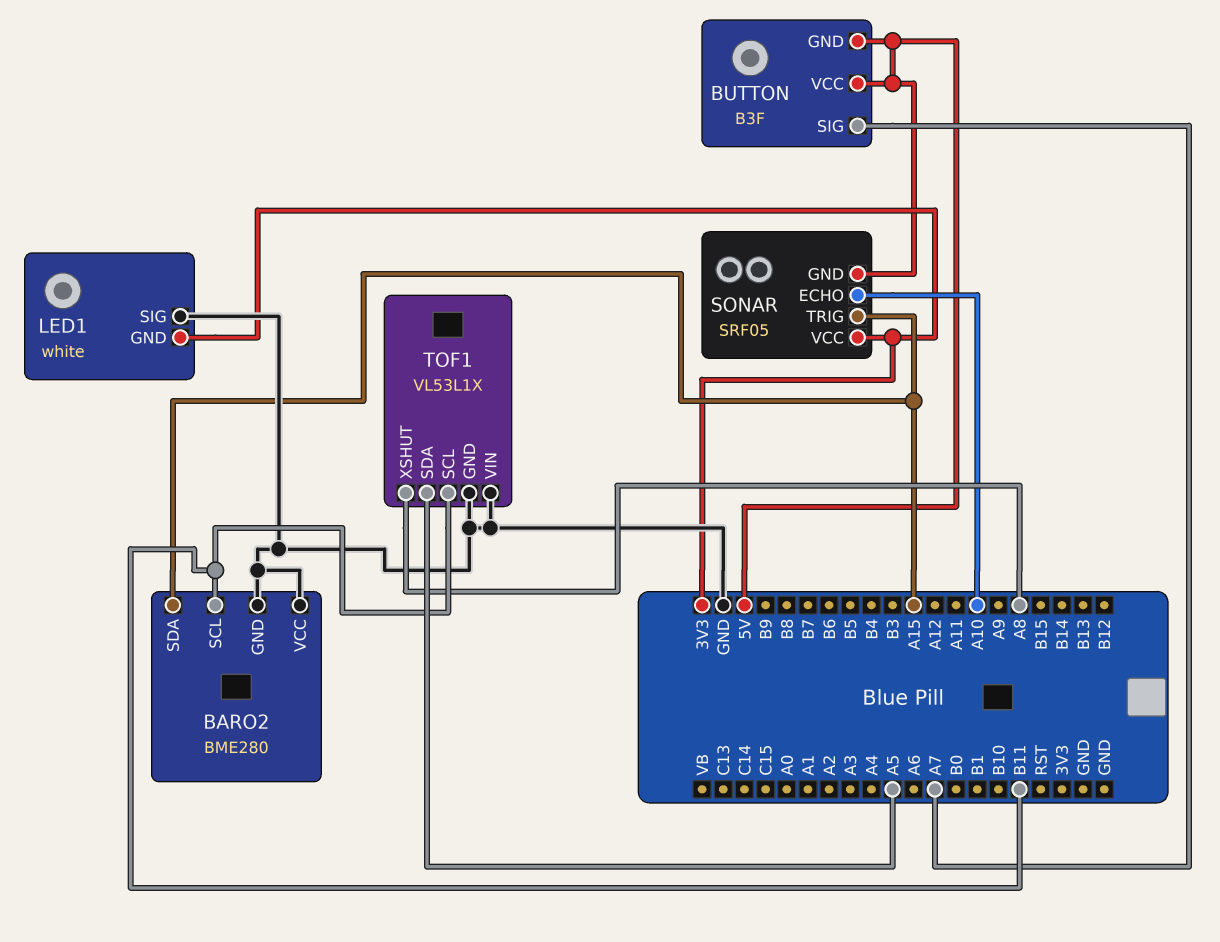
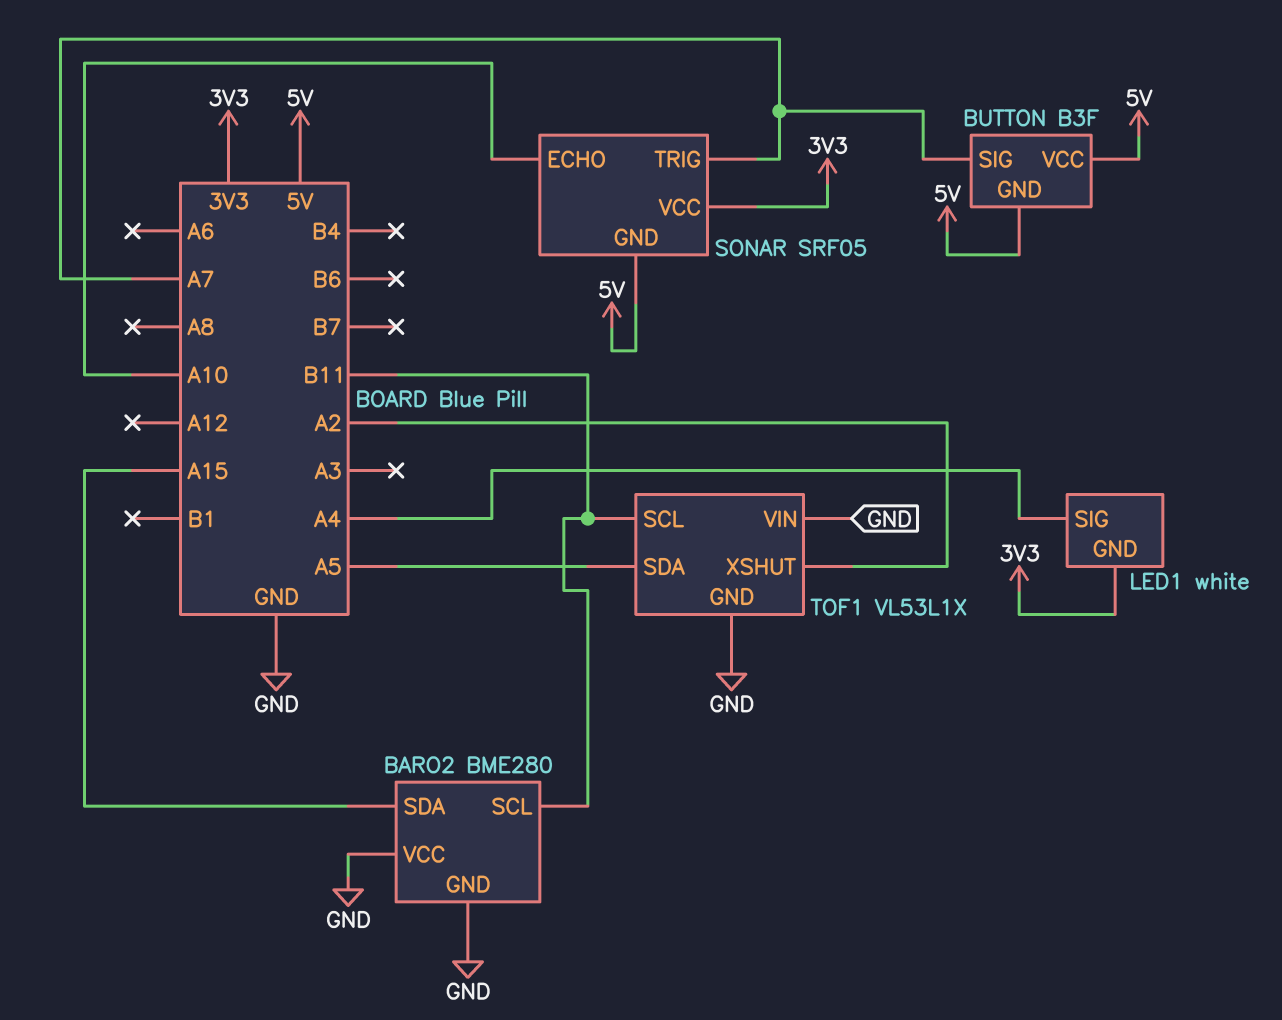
LED1 pin SIG: GND -> A4
SONAR pin TRIG: A15 -> A7
TOF1 pin XSHUT: A8 -> A2

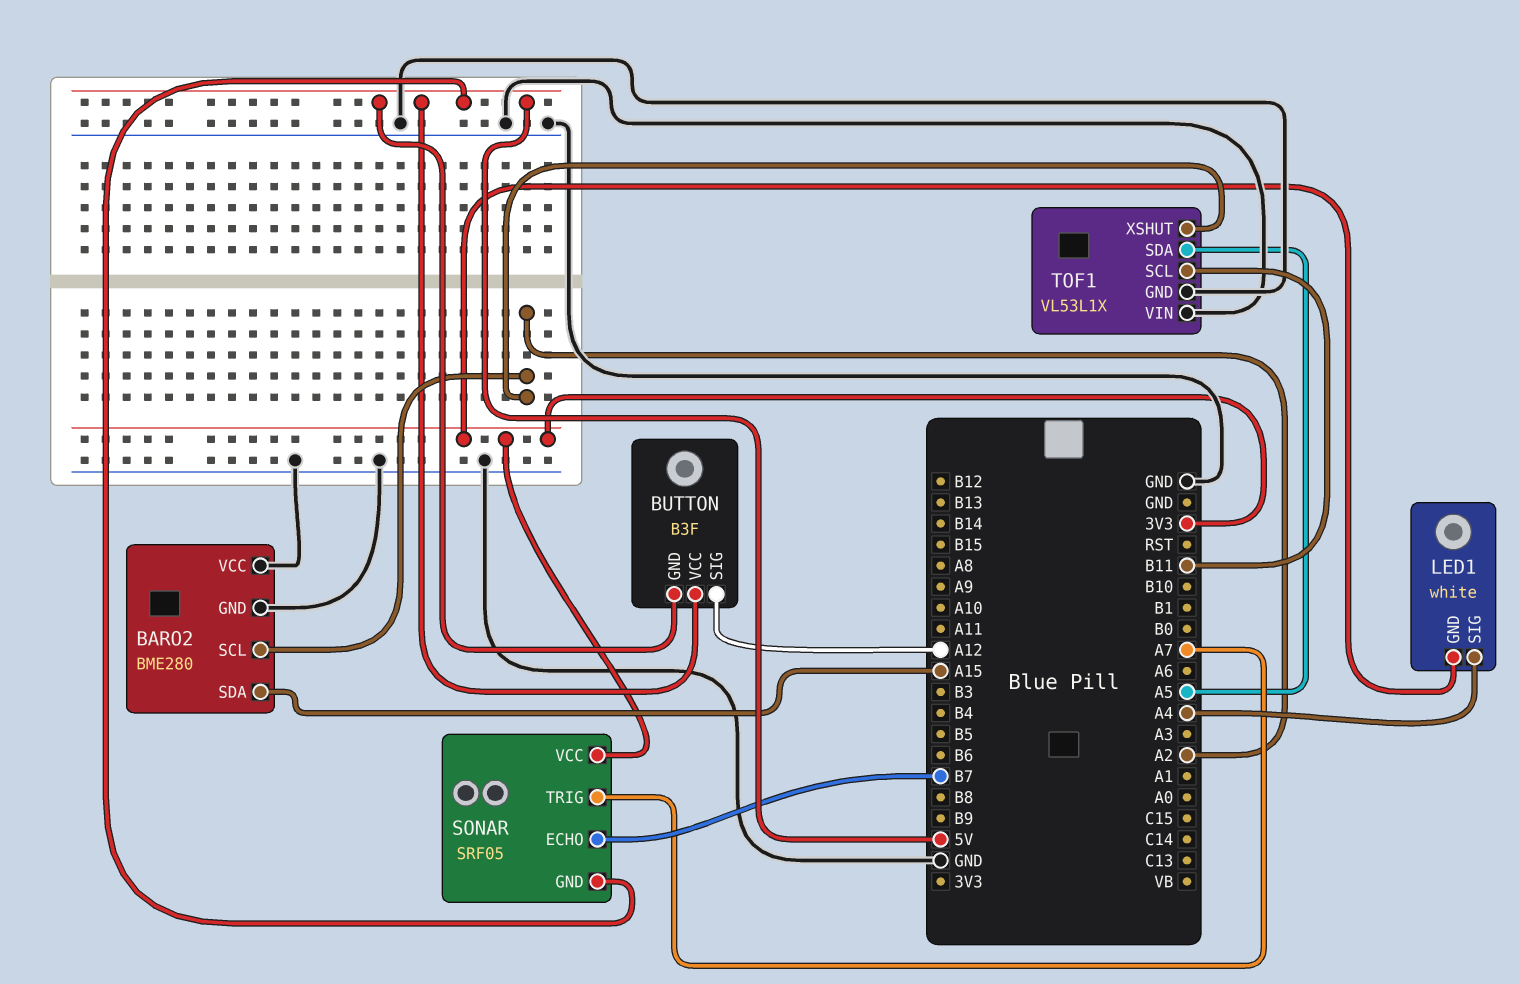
BARO2 pin SCL: B11 -> A2
BUTTON pin SIG: A7 -> A12
SONAR pin ECHO: A10 -> B7

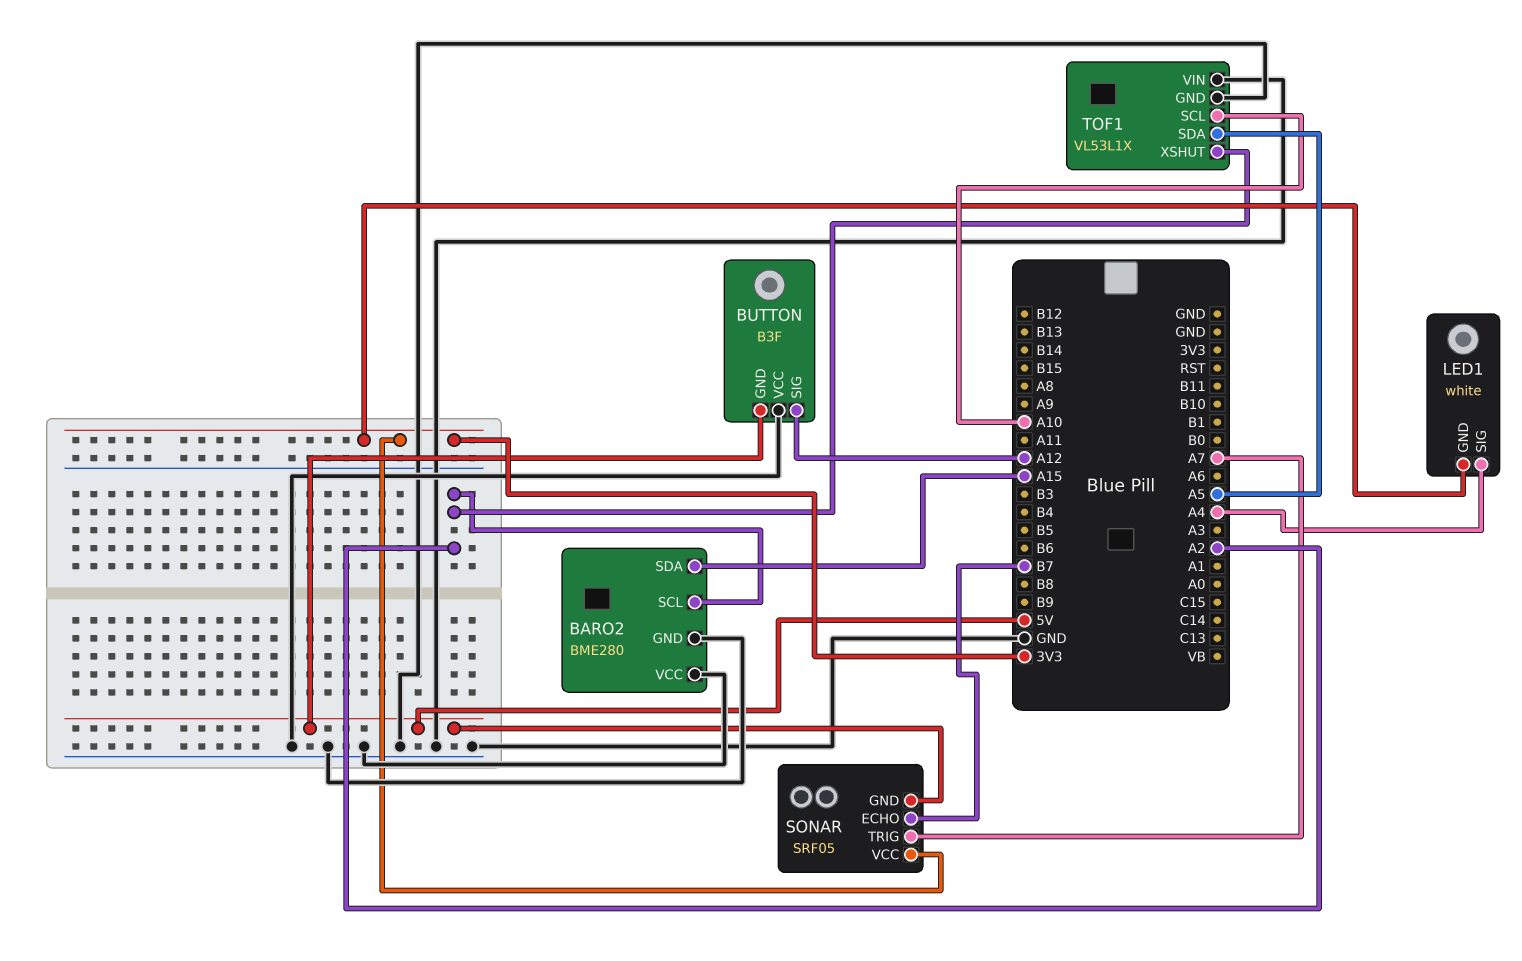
BUTTON pin VCC: 5V -> GND
TOF1 pin SCL: B11 -> A10

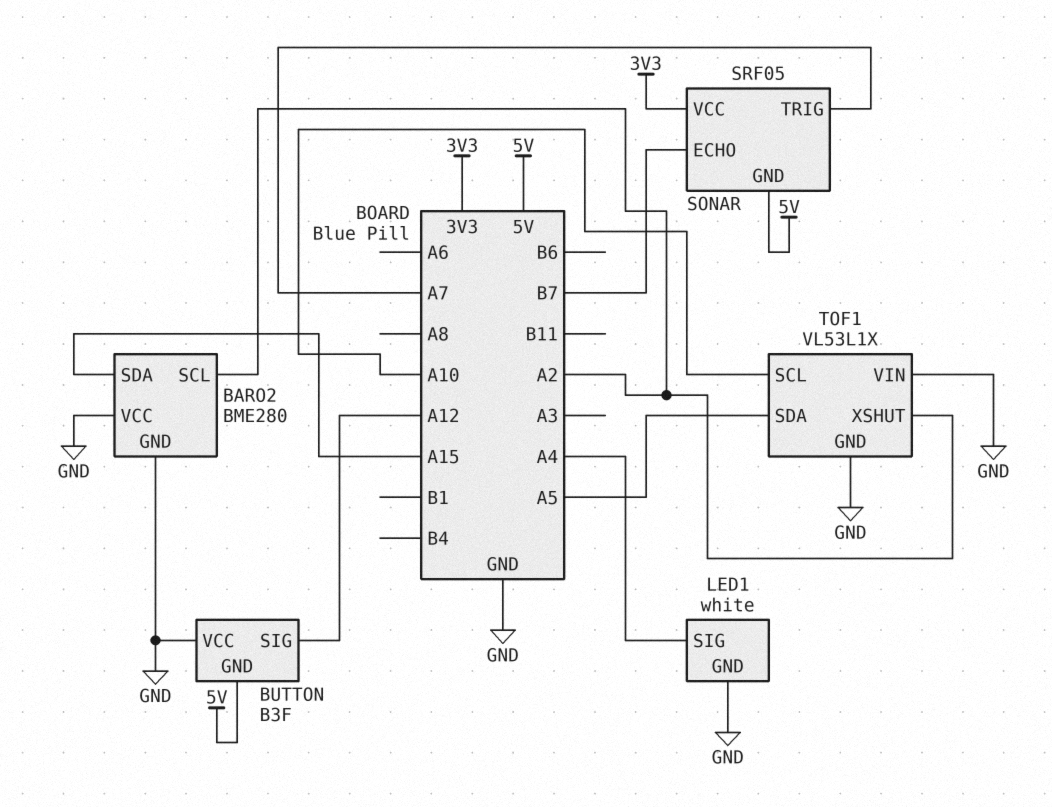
LED1 pin GND: 3V3 -> GND

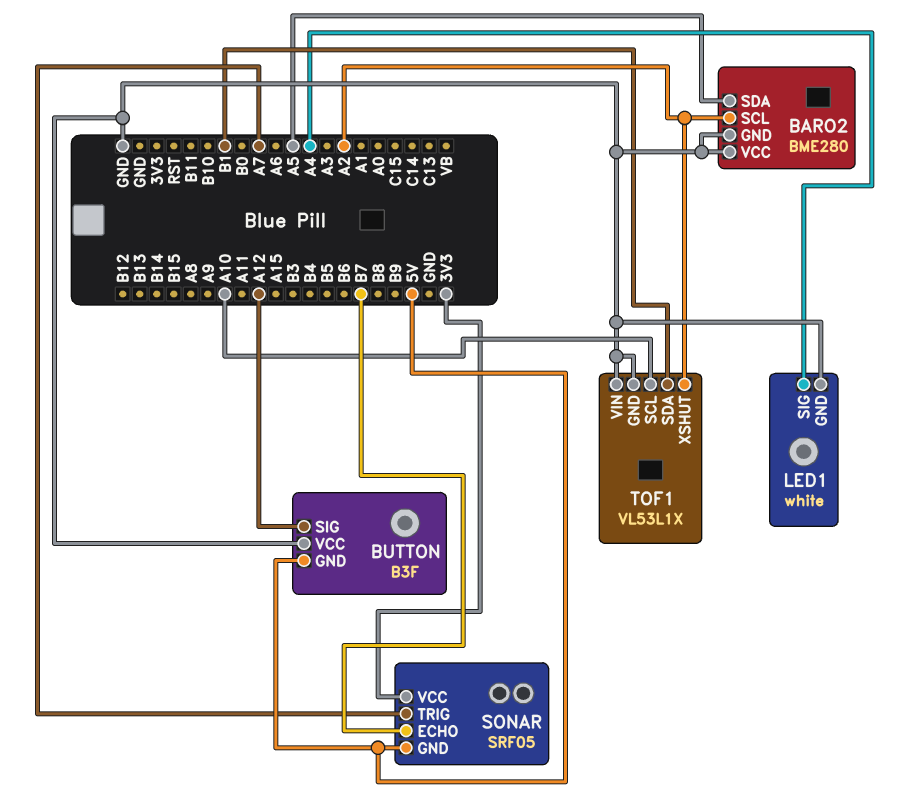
BARO2 pin SDA: A15 -> A5
TOF1 pin SDA: A5 -> B1

